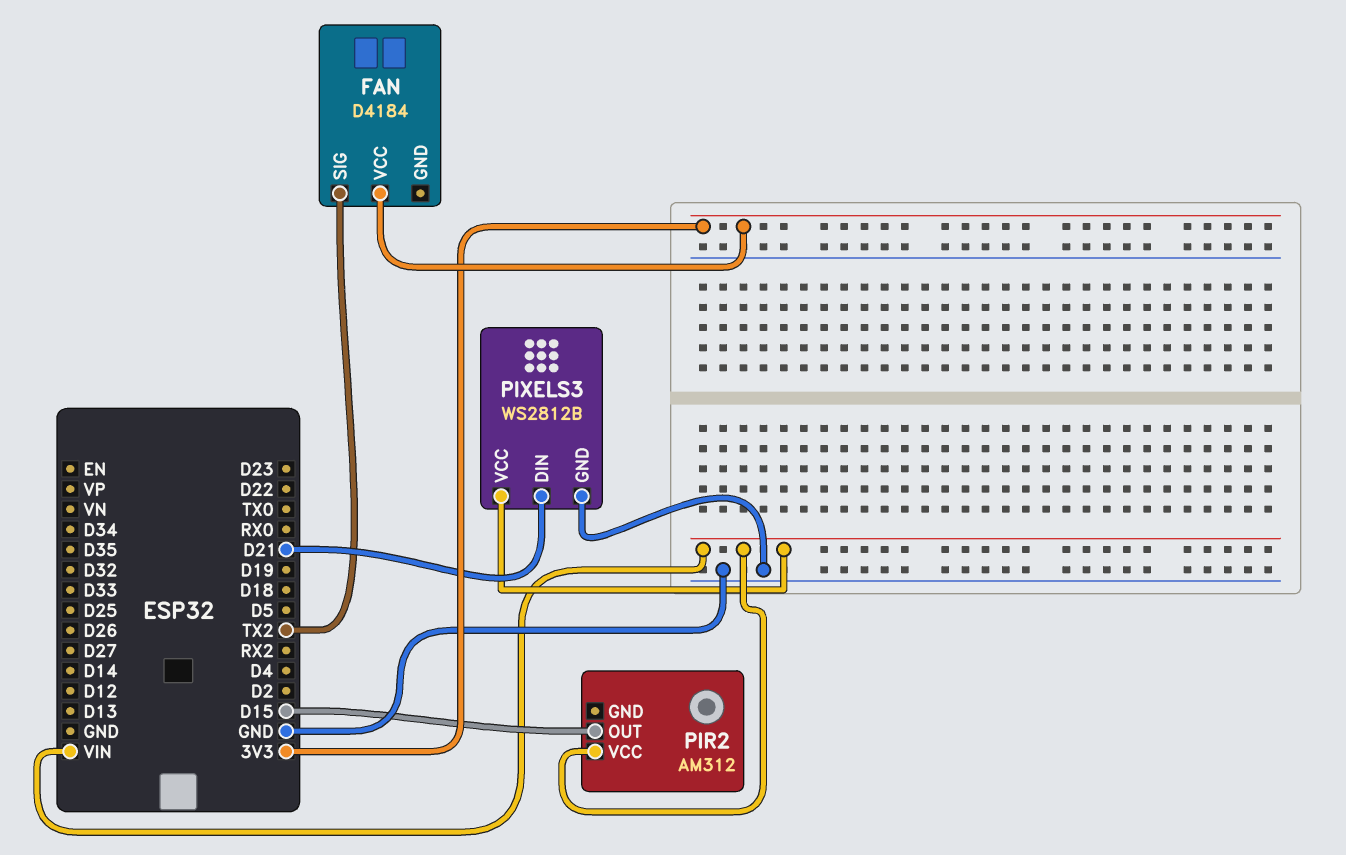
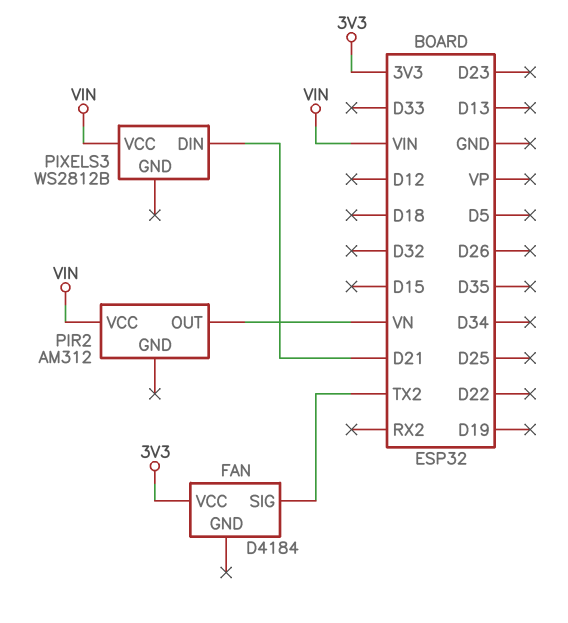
PIR2 pin OUT: D15 -> VN
PIXELS3 pin GND: GND -> none

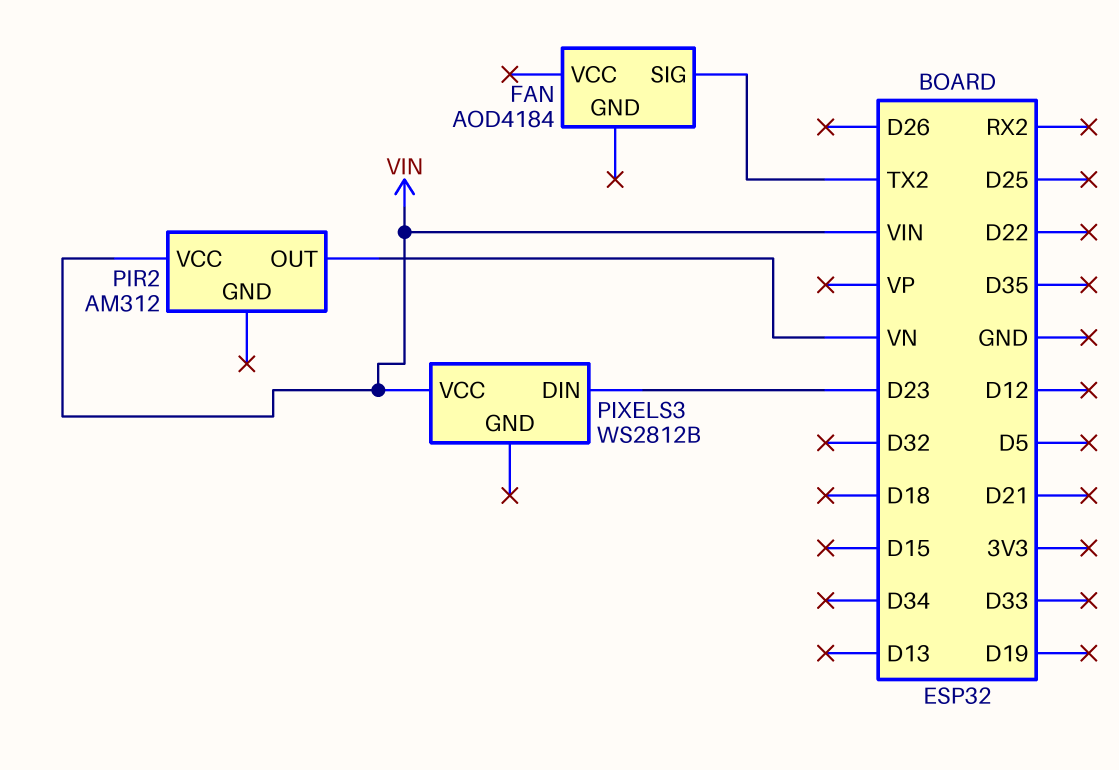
FAN: D4184 -> AOD4184
FAN pin VCC: 3V3 -> none
PIXELS3 pin DIN: D21 -> D23

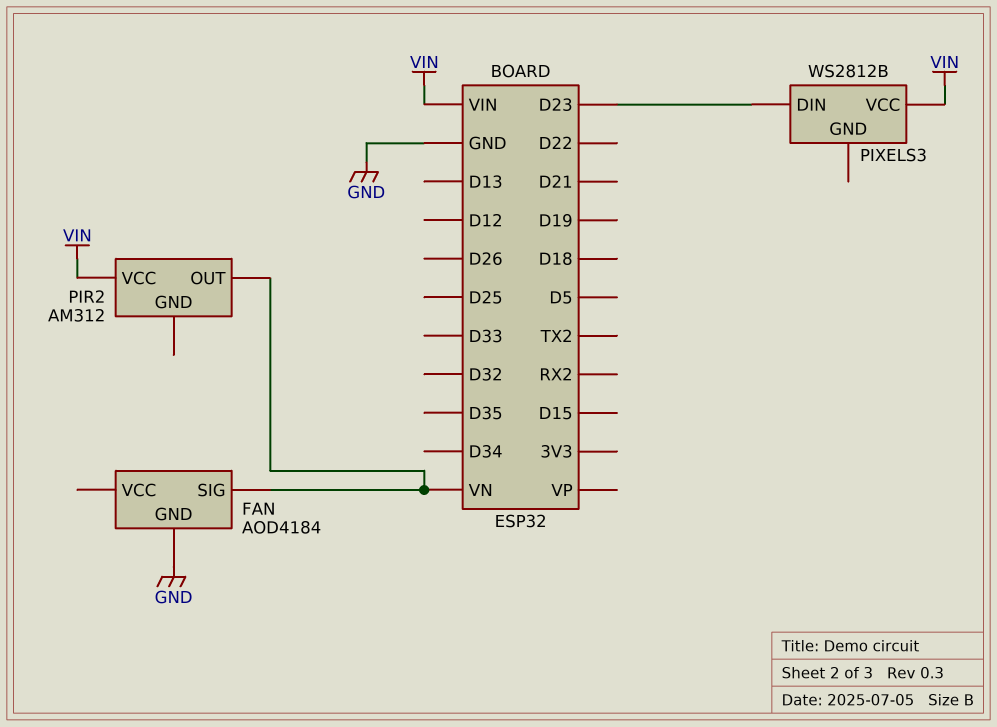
FAN pin GND: none -> GND
FAN pin SIG: TX2 -> VN

